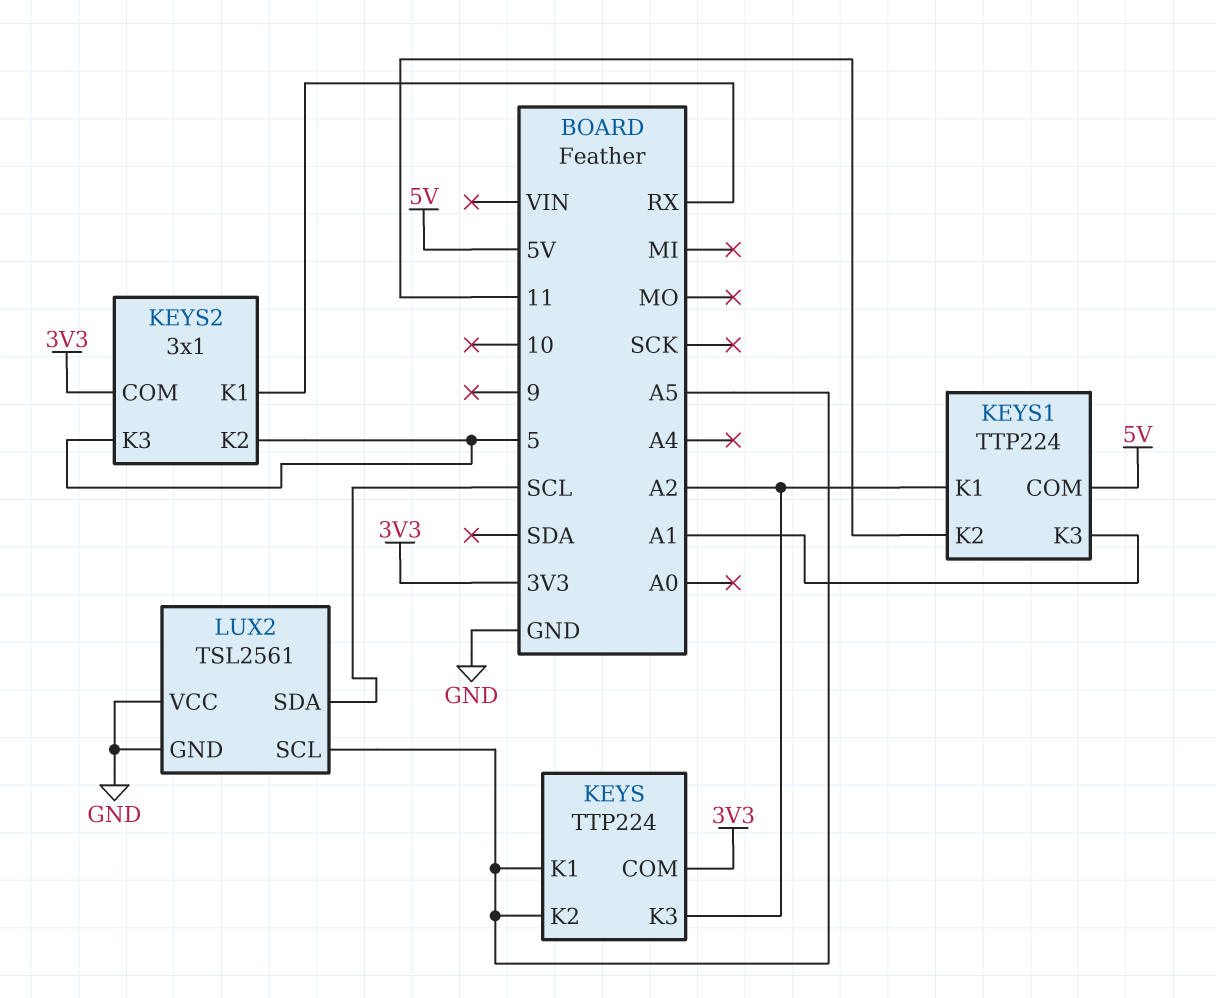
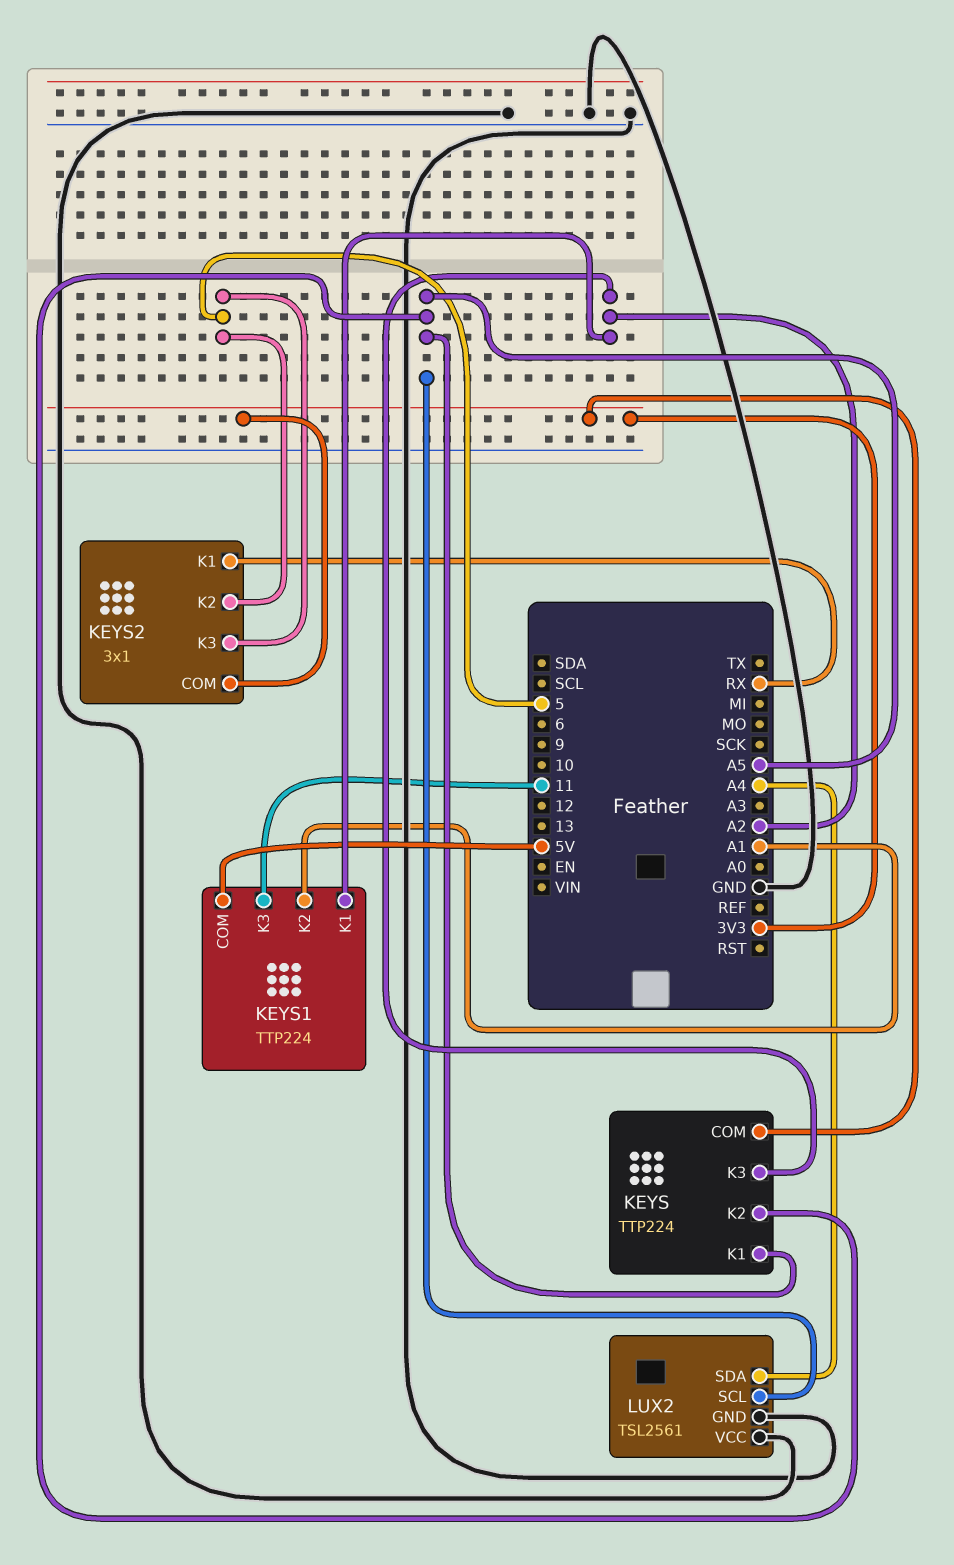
KEYS1 pin K2: 11 -> A1
KEYS1 pin K3: A1 -> 11
LUX2 pin SDA: SCL -> A4

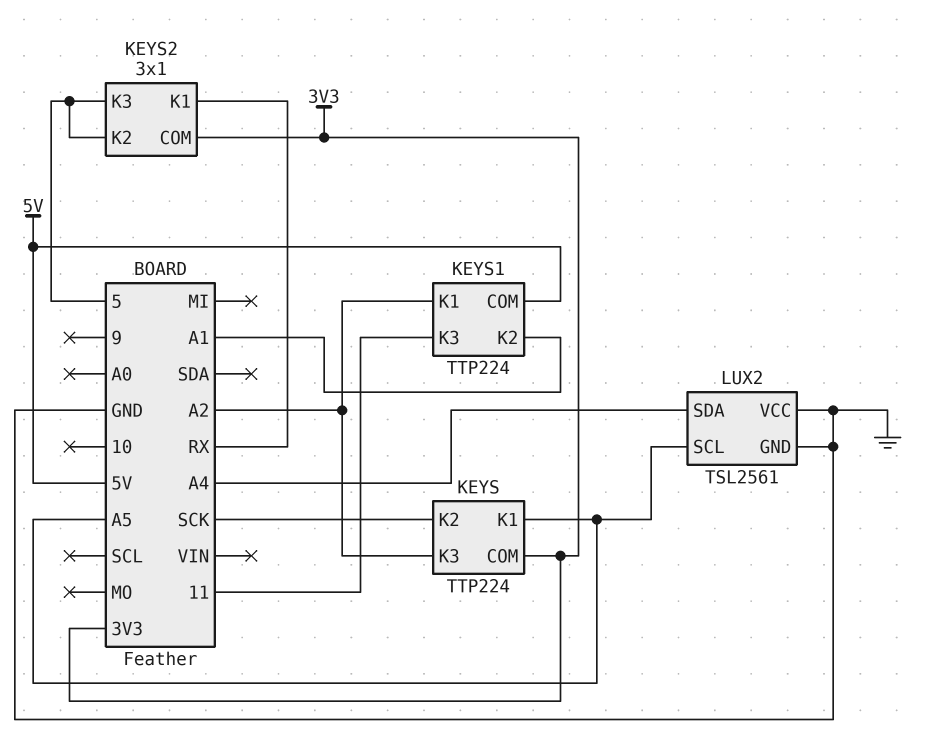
KEYS pin K2: A5 -> SCK

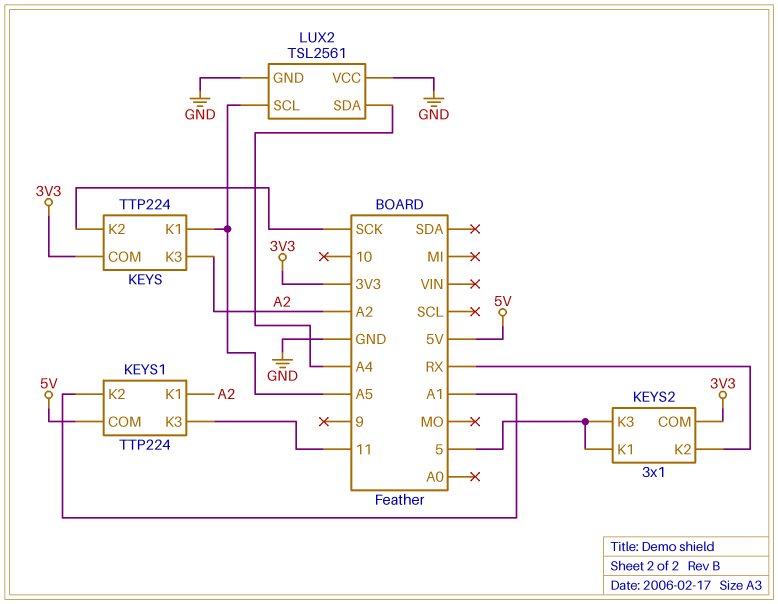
KEYS2 pin K1: RX -> 5
KEYS2 pin K2: 5 -> RX

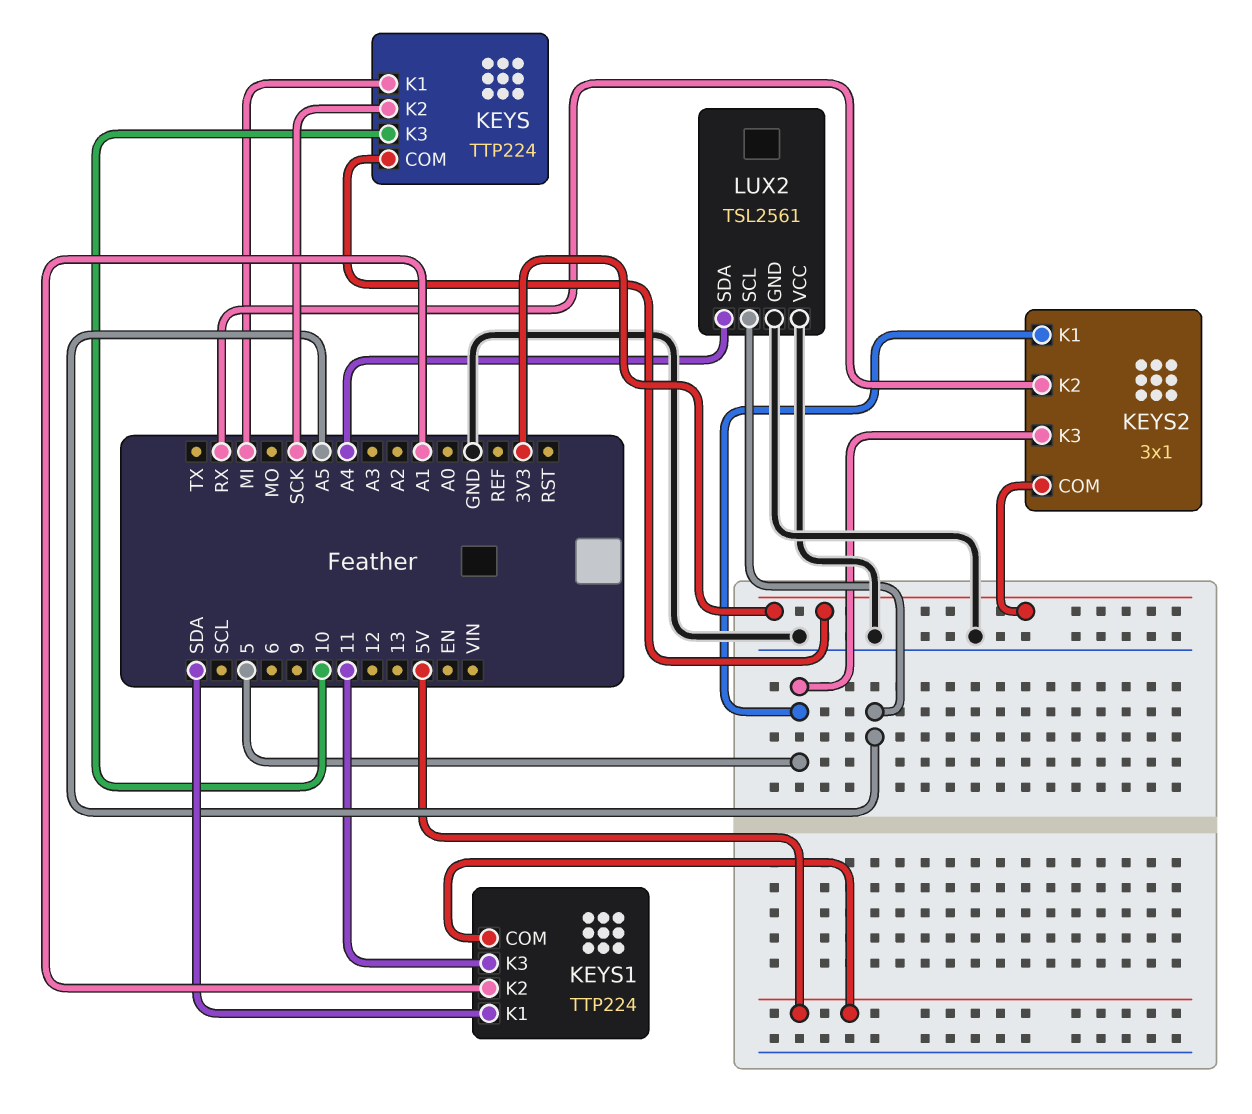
KEYS pin K1: A5 -> MI
KEYS pin K3: A2 -> 10
KEYS1 pin K1: A2 -> SDA

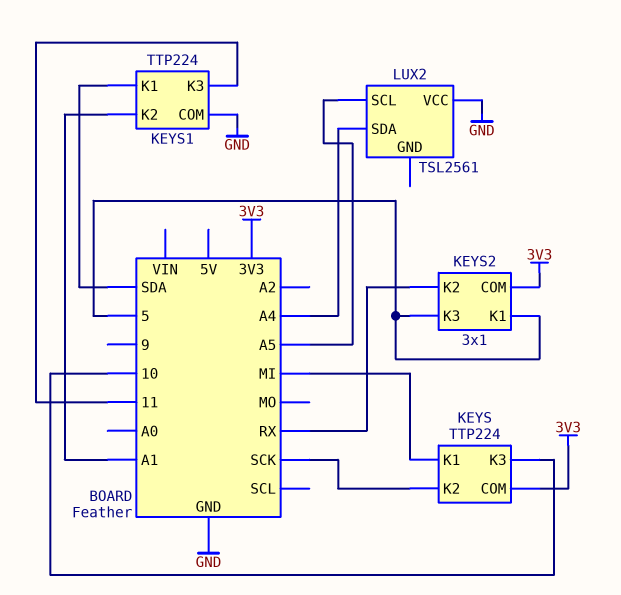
KEYS1 pin COM: 5V -> GND
LUX2 pin GND: GND -> none

